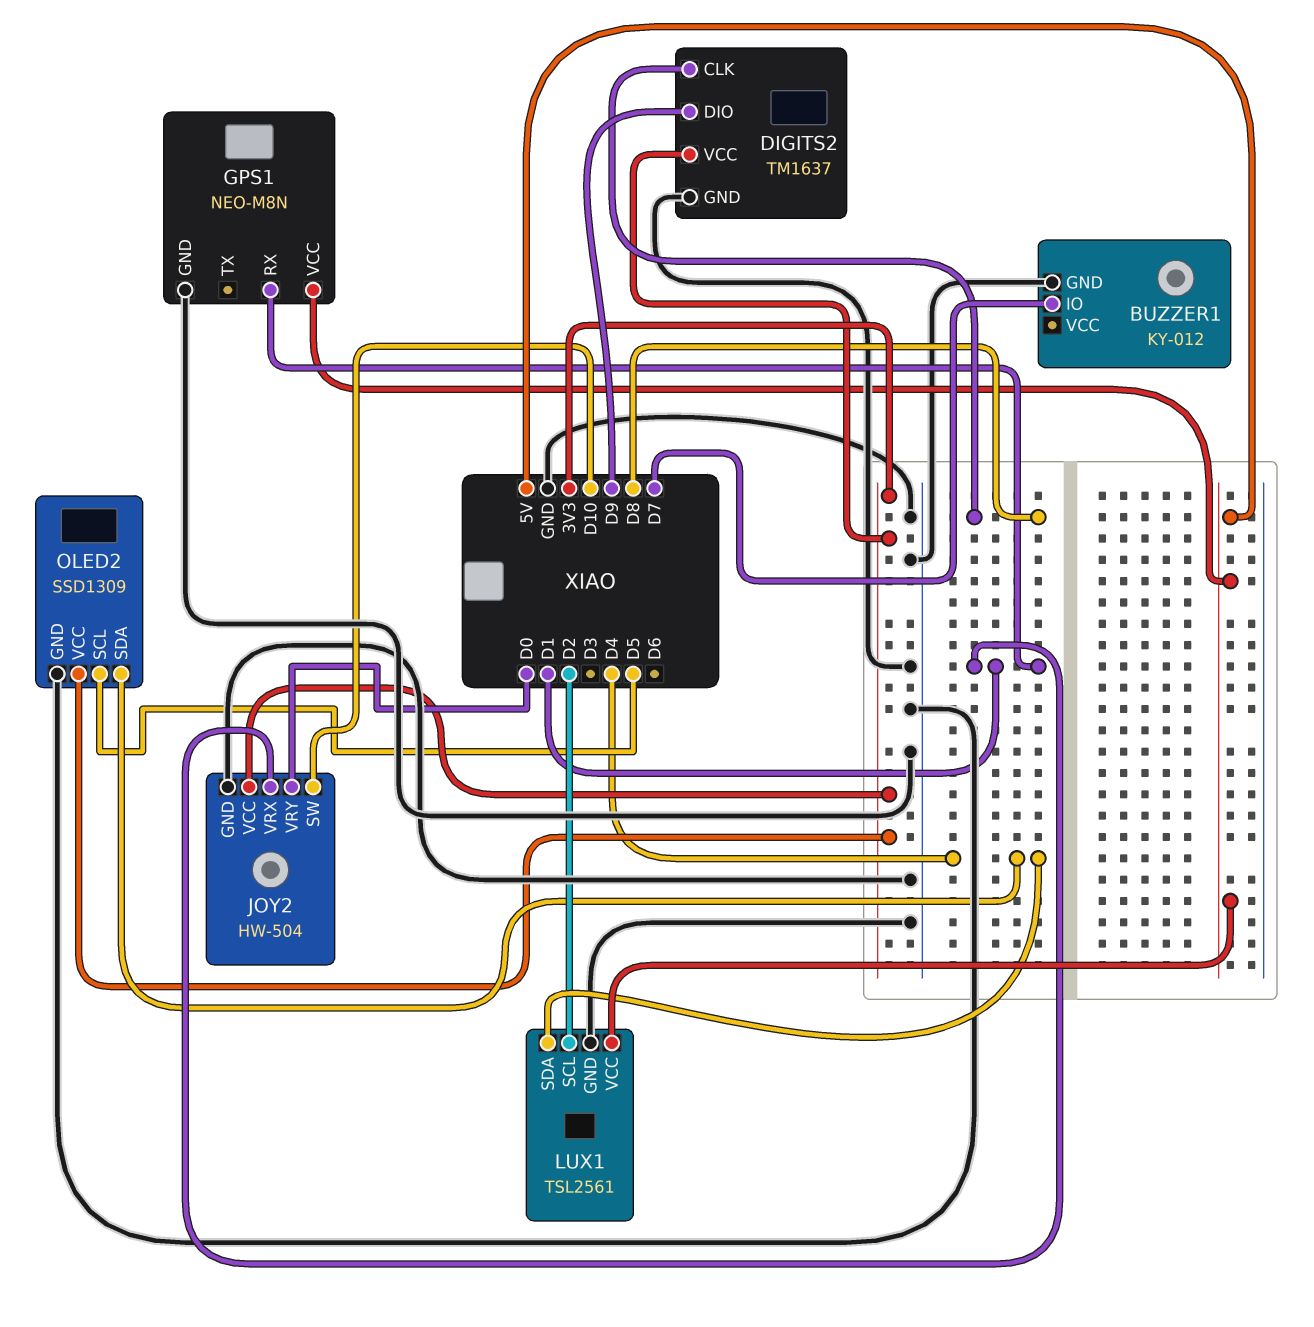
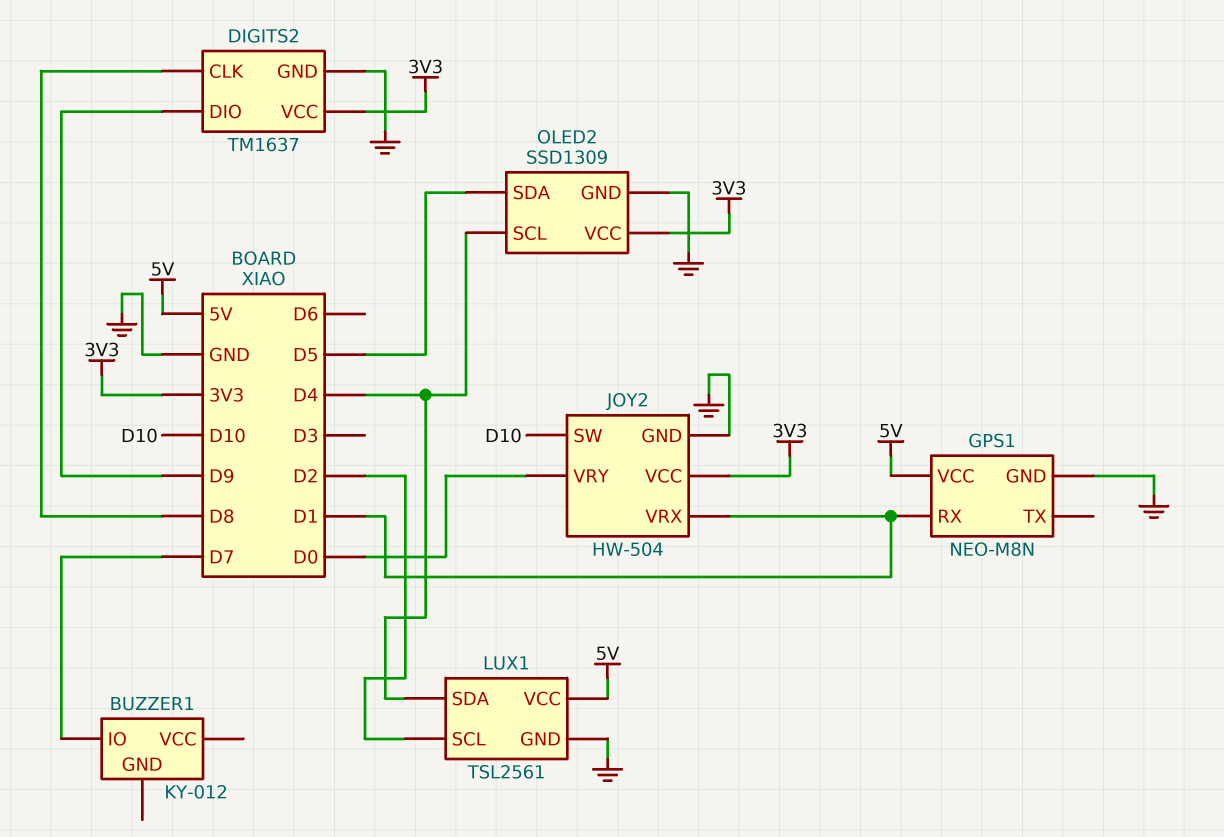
BUZZER1 pin GND: GND -> none
OLED2 pin SCL: D5 -> D4
OLED2 pin SDA: D4 -> D5

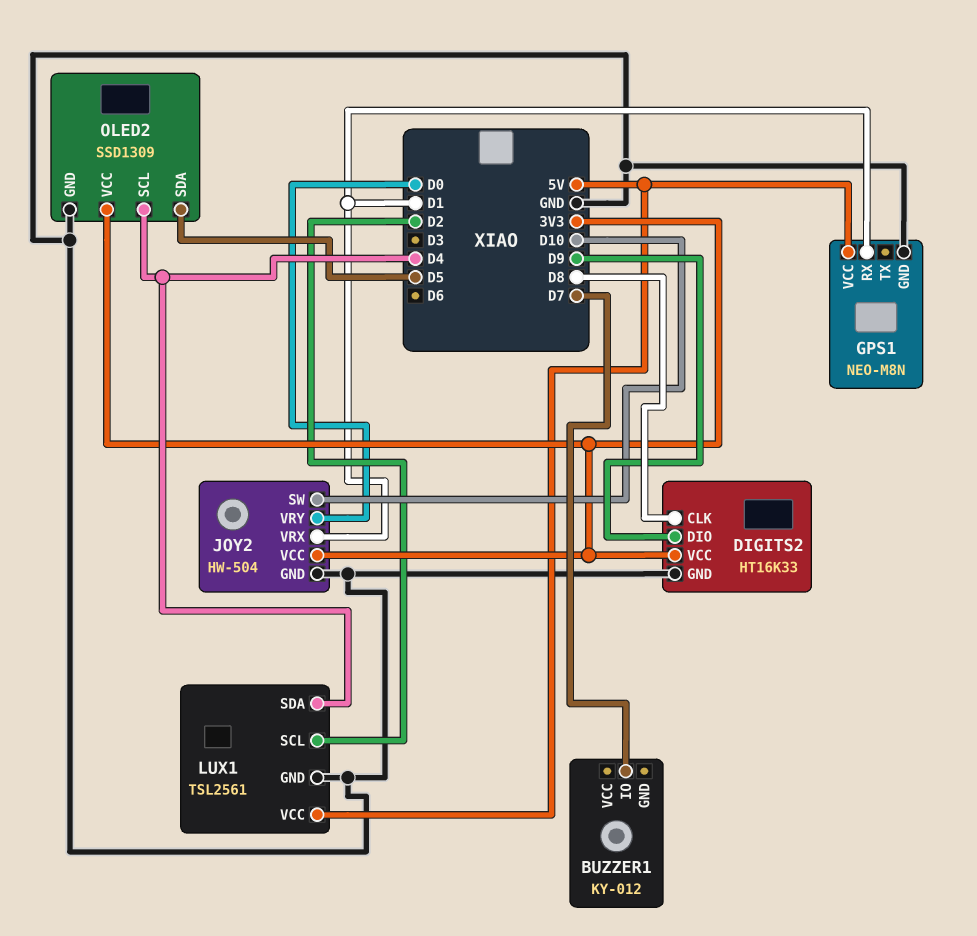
DIGITS2: TM1637 -> HT16K33

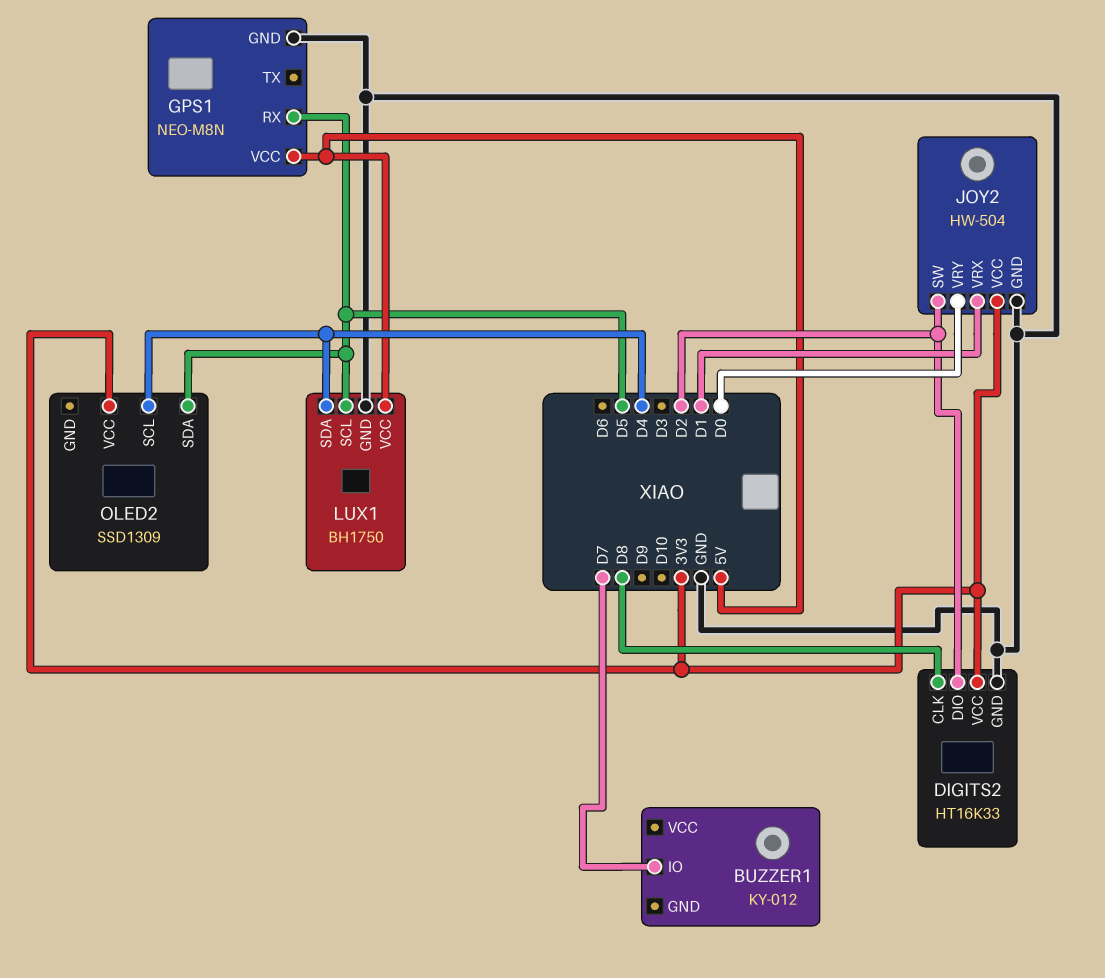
DIGITS2 pin DIO: D9 -> D2
GPS1 pin RX: D1 -> D5
JOY2 pin SW: D10 -> D2
LUX1: TSL2561 -> BH1750
LUX1 pin SCL: D2 -> D5
OLED2 pin GND: GND -> none

